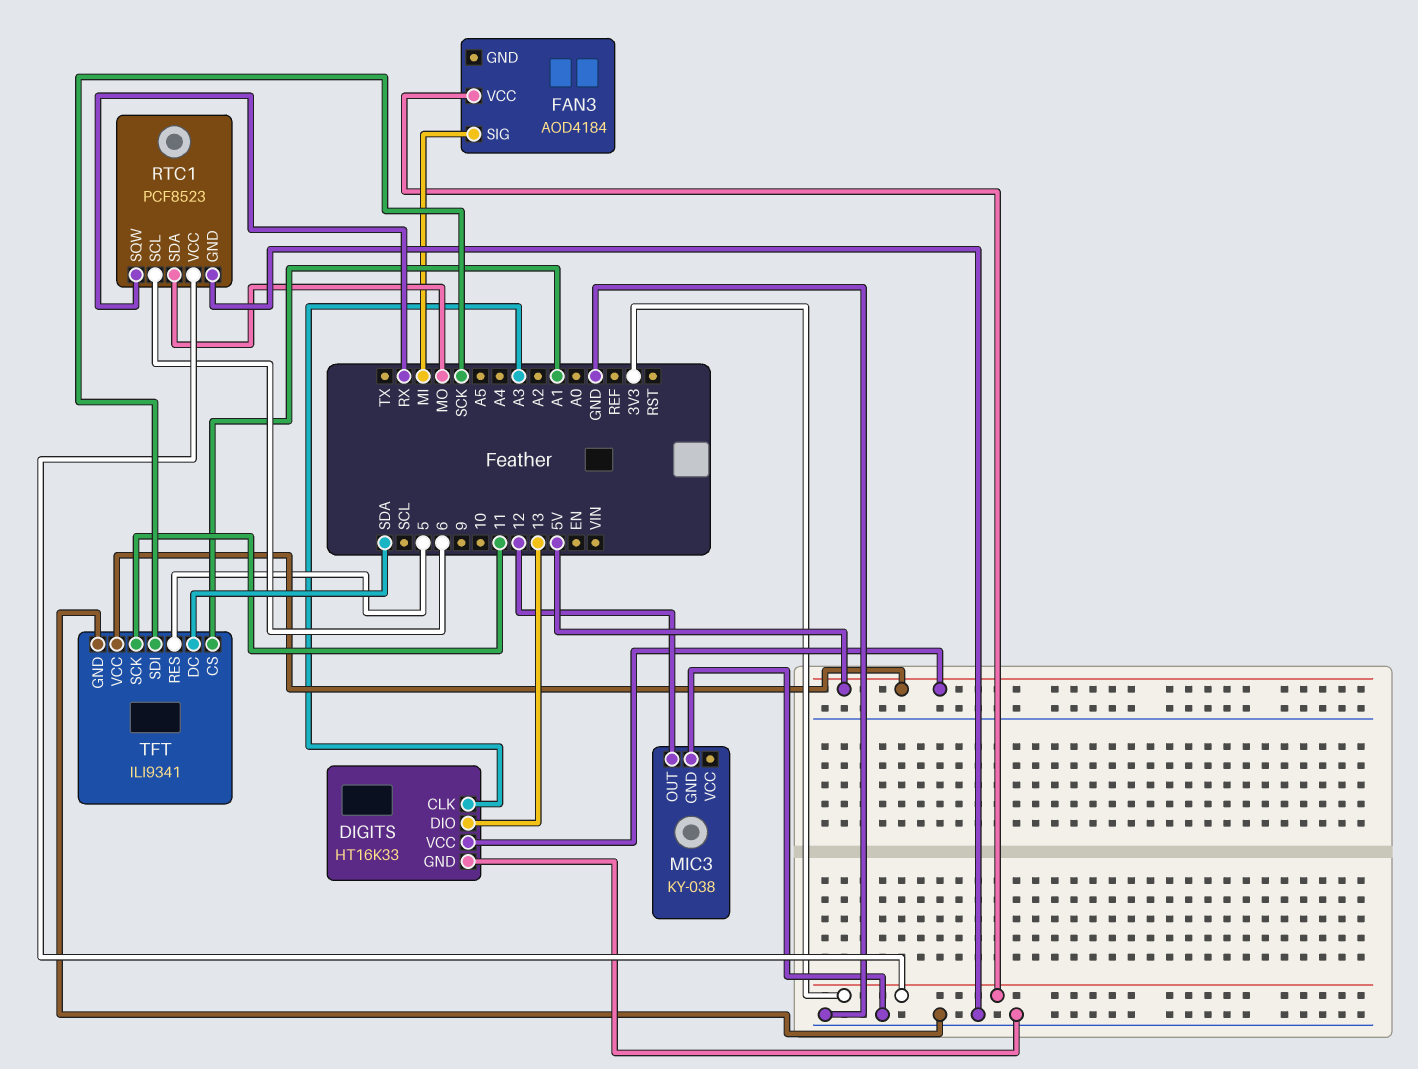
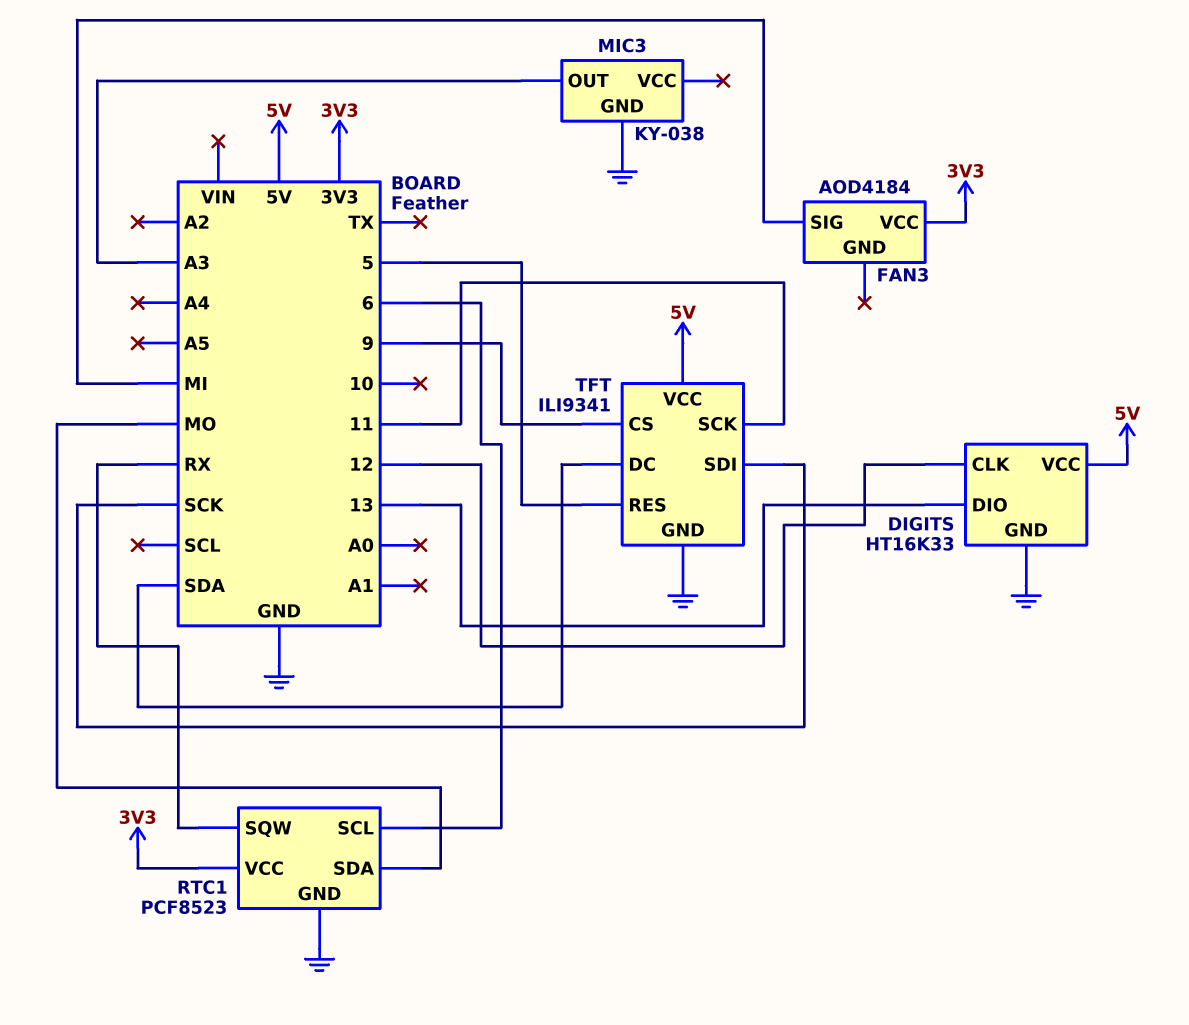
DIGITS pin CLK: A3 -> 12
MIC3 pin OUT: 12 -> A3
TFT pin CS: A1 -> 9

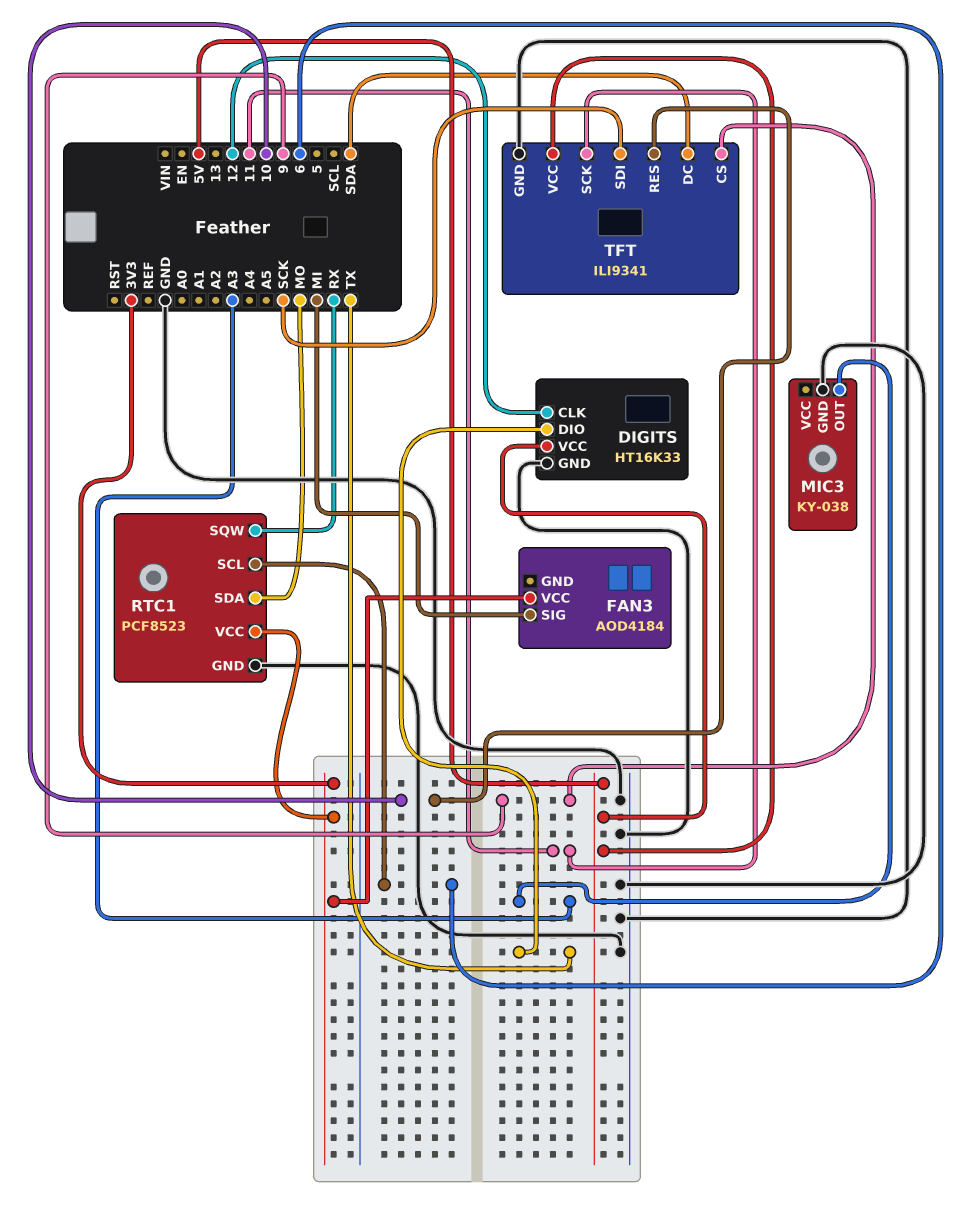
DIGITS pin DIO: 13 -> TX
TFT pin RES: 5 -> 10

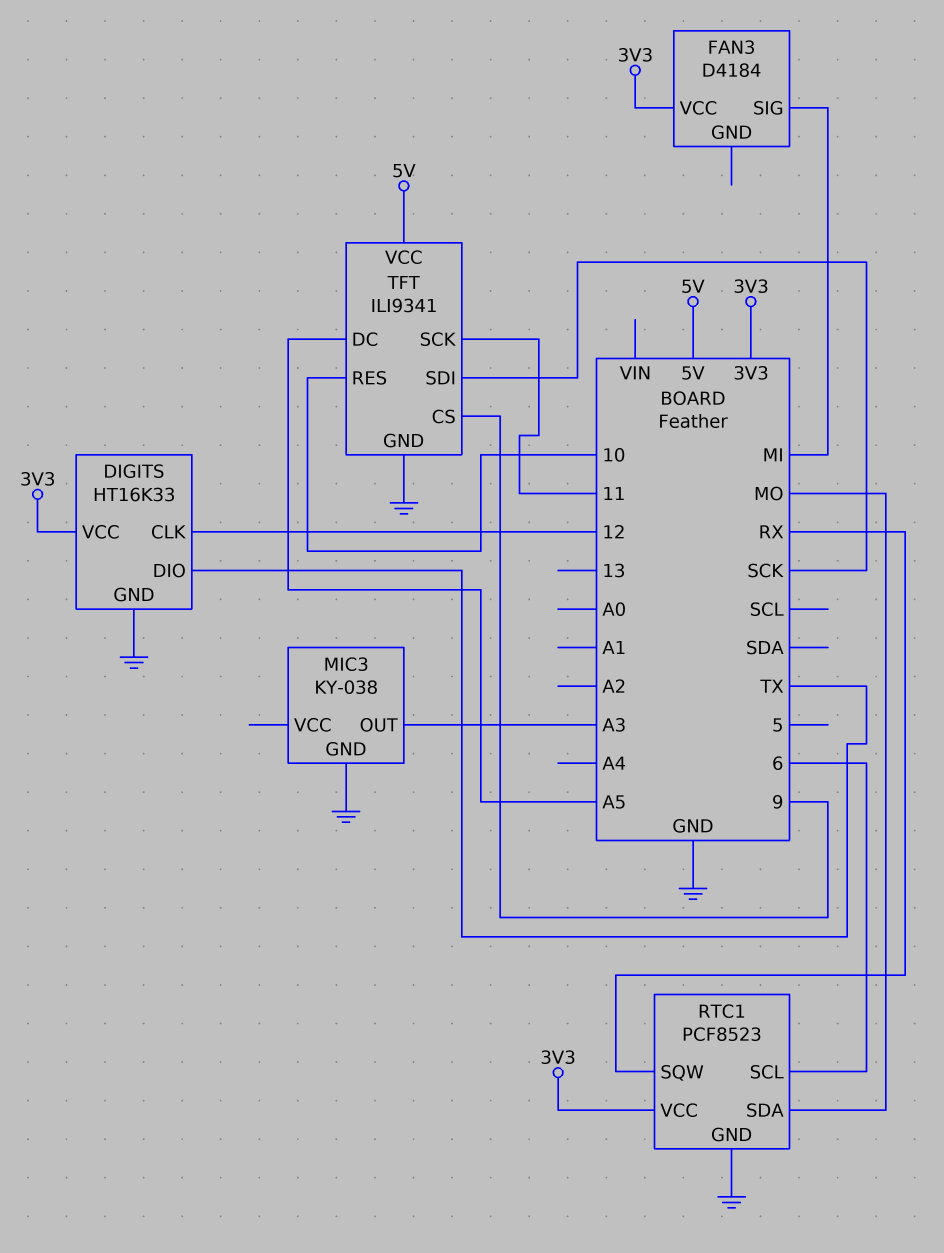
DIGITS pin VCC: 5V -> 3V3
FAN3: AOD4184 -> D4184
TFT pin DC: SDA -> A5

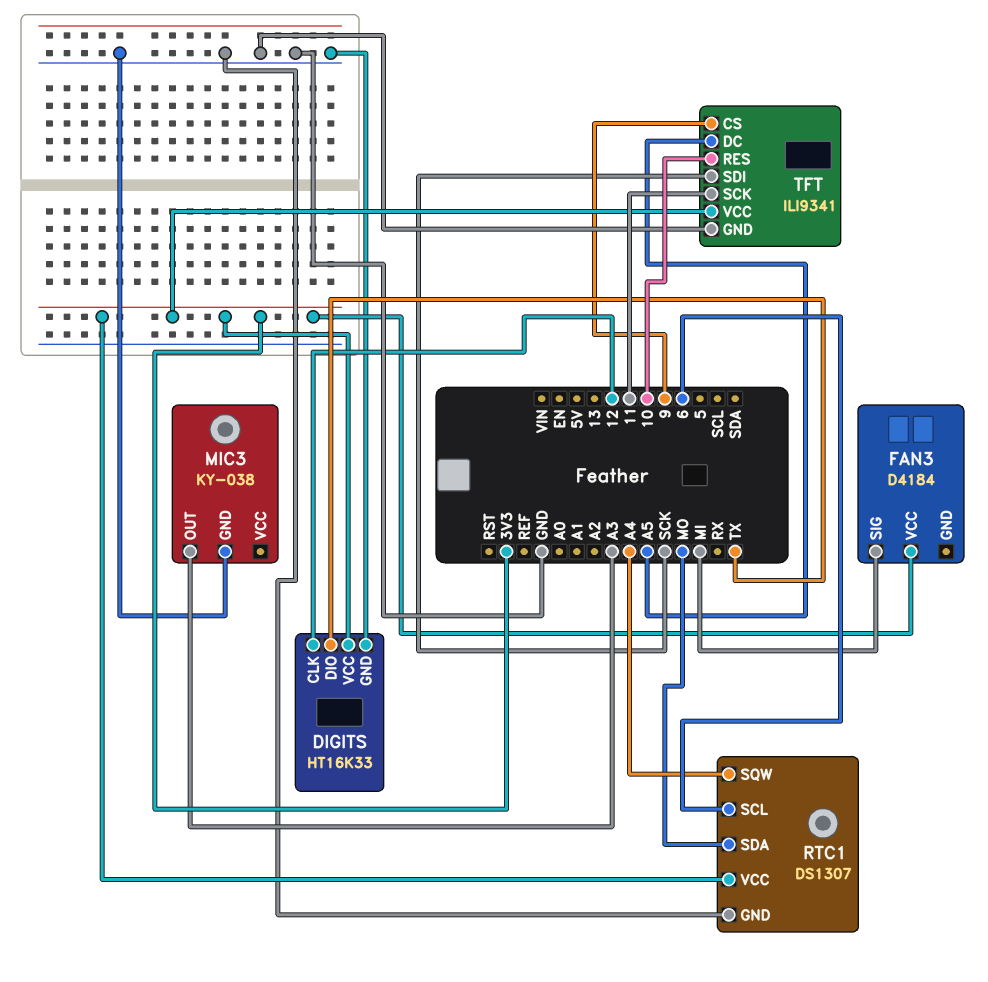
RTC1: PCF8523 -> DS1307
RTC1 pin SQW: RX -> A4
TFT pin VCC: 5V -> 3V3

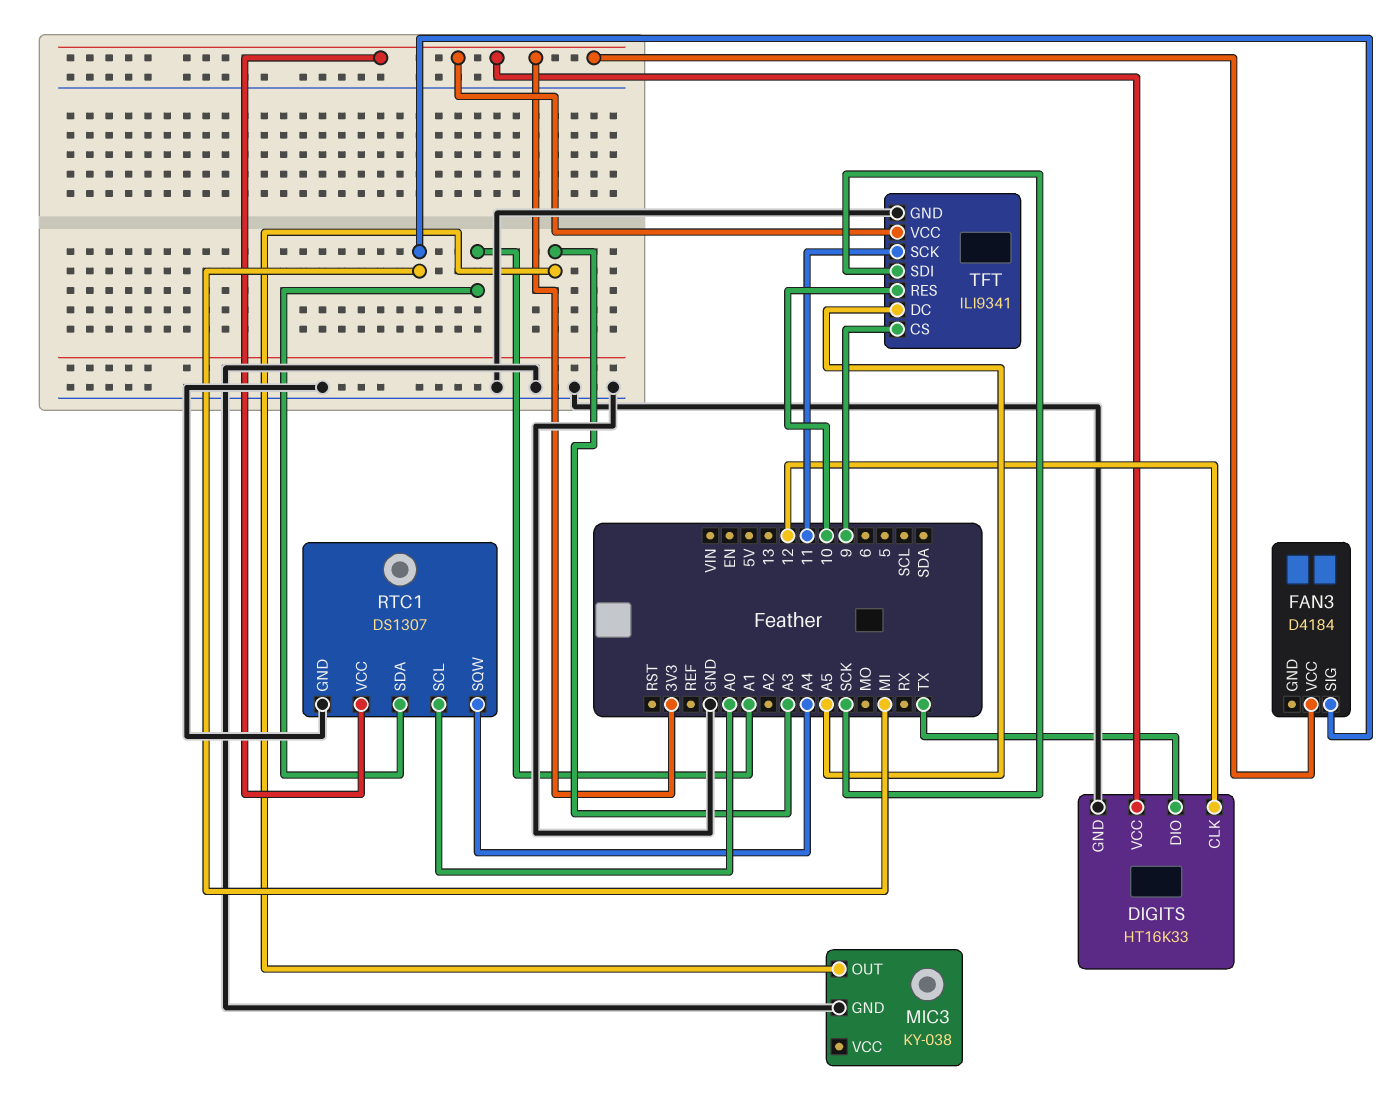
RTC1 pin SCL: 6 -> A0
RTC1 pin SDA: MO -> A1

